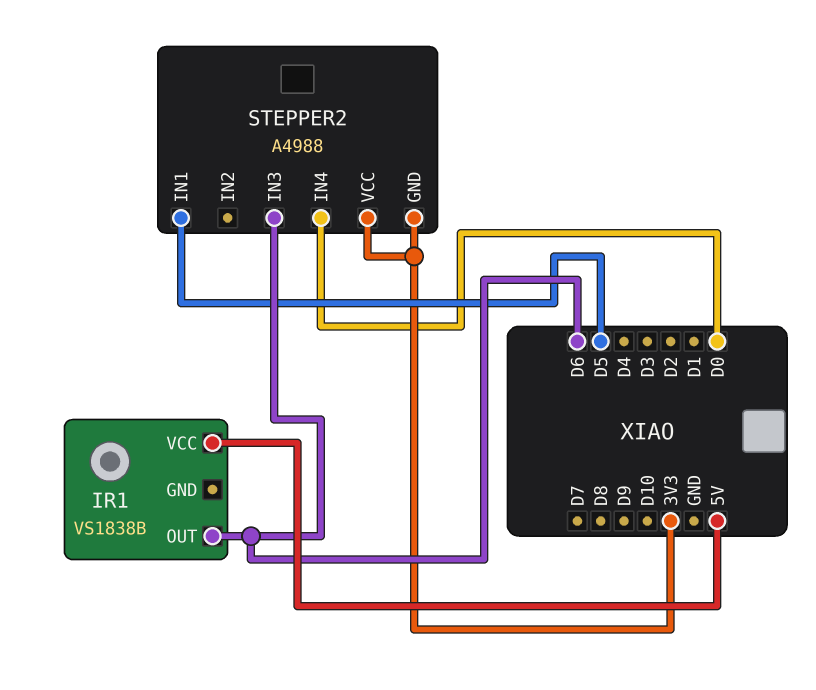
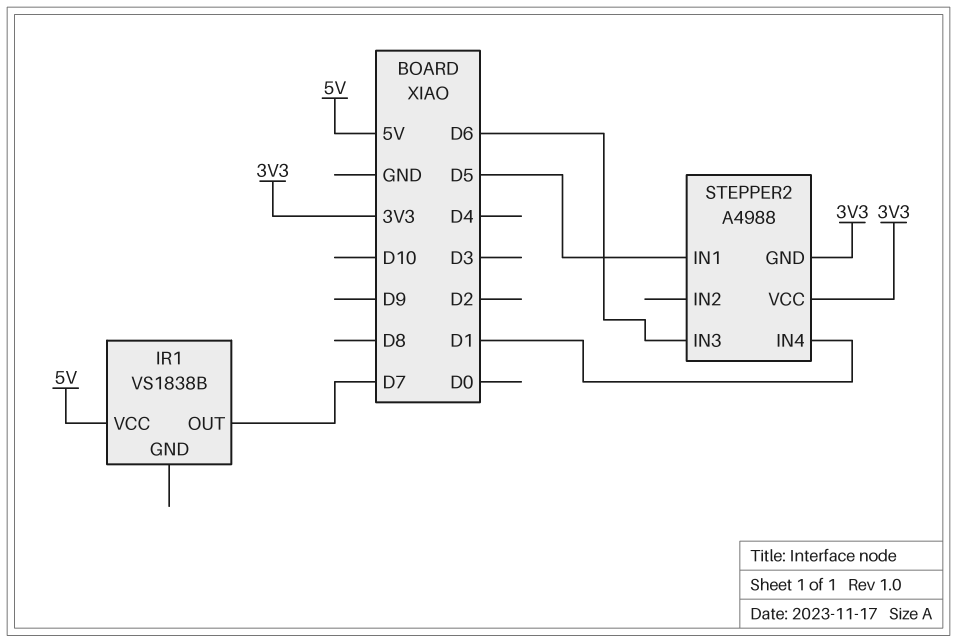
IR1 pin OUT: D6 -> D7
STEPPER2 pin IN4: D0 -> D1

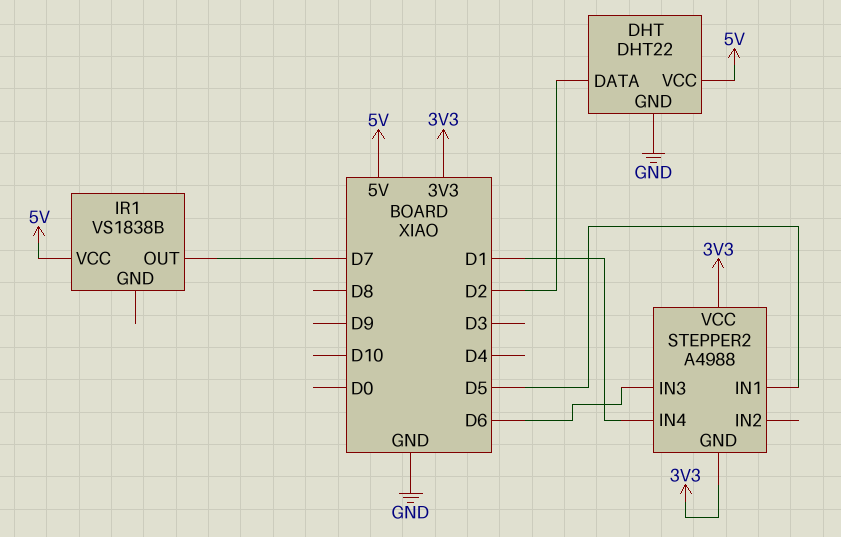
DHT: none -> DHT22
DHT pin DATA: none -> D2
DHT pin GND: none -> GND
DHT pin VCC: none -> 5V

